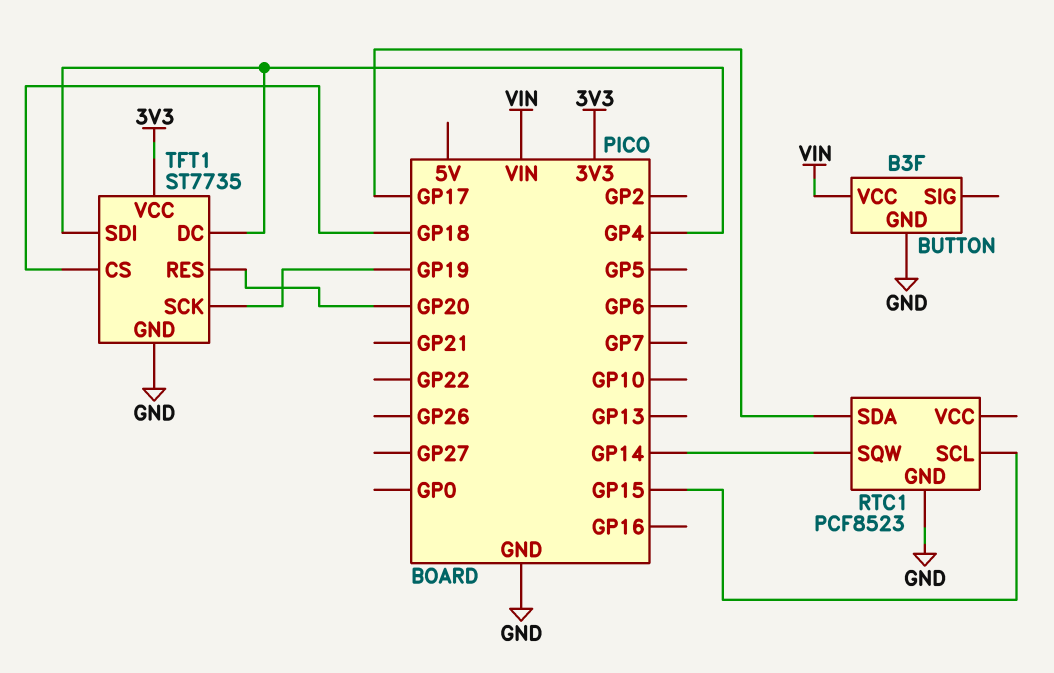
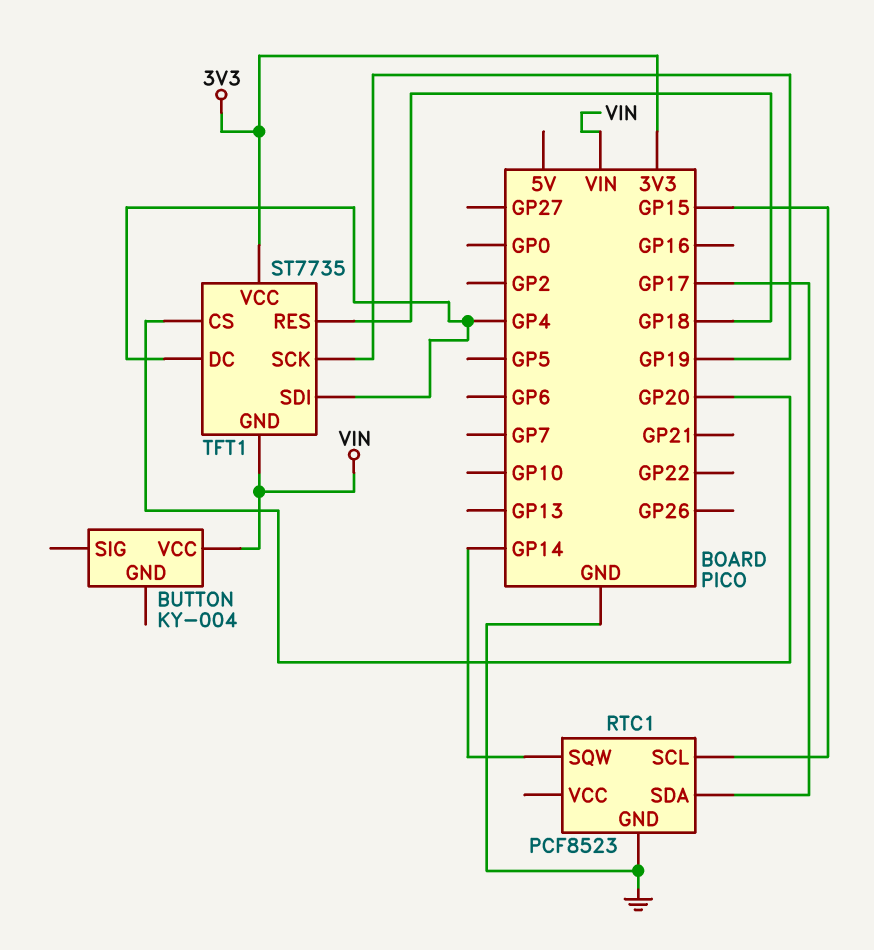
BUTTON: B3F -> KY-004
BUTTON pin GND: GND -> none
TFT1 pin CS: GP18 -> GP20
TFT1 pin GND: GND -> VIN
TFT1 pin RES: GP20 -> GP18

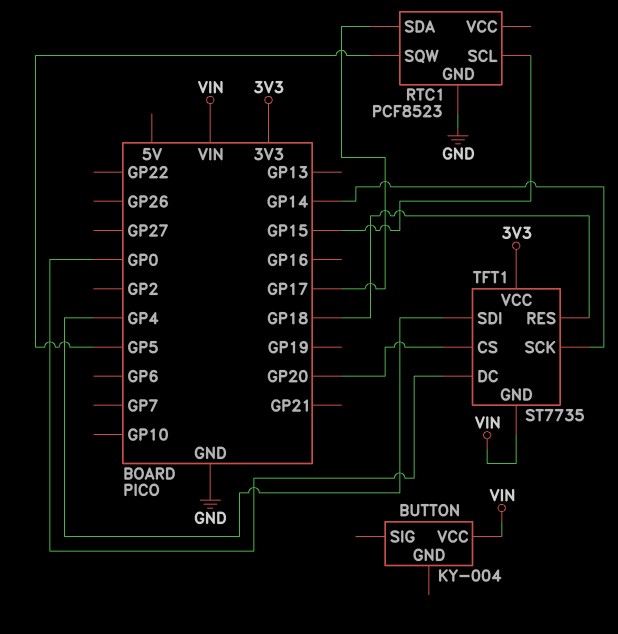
RTC1 pin SQW: GP14 -> GP5
TFT1 pin DC: GP4 -> GP0
TFT1 pin SCK: GP19 -> GP14

